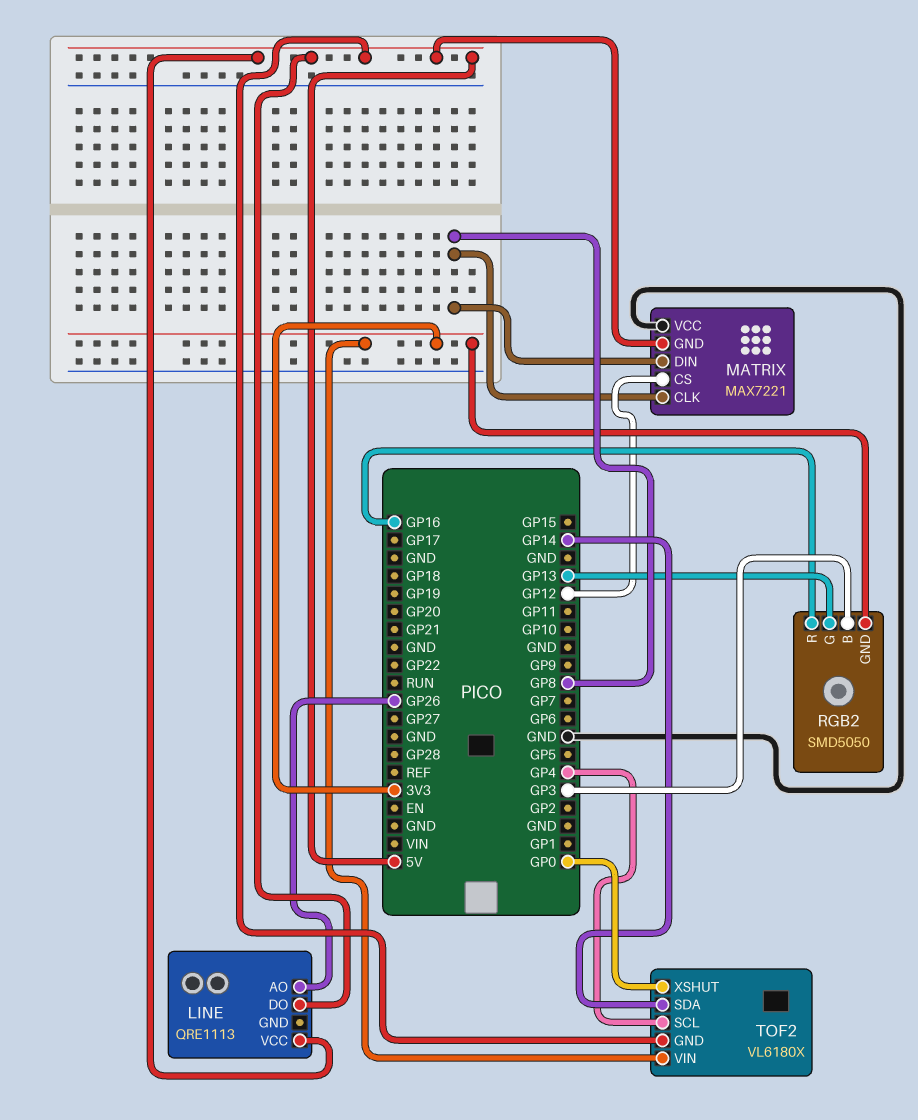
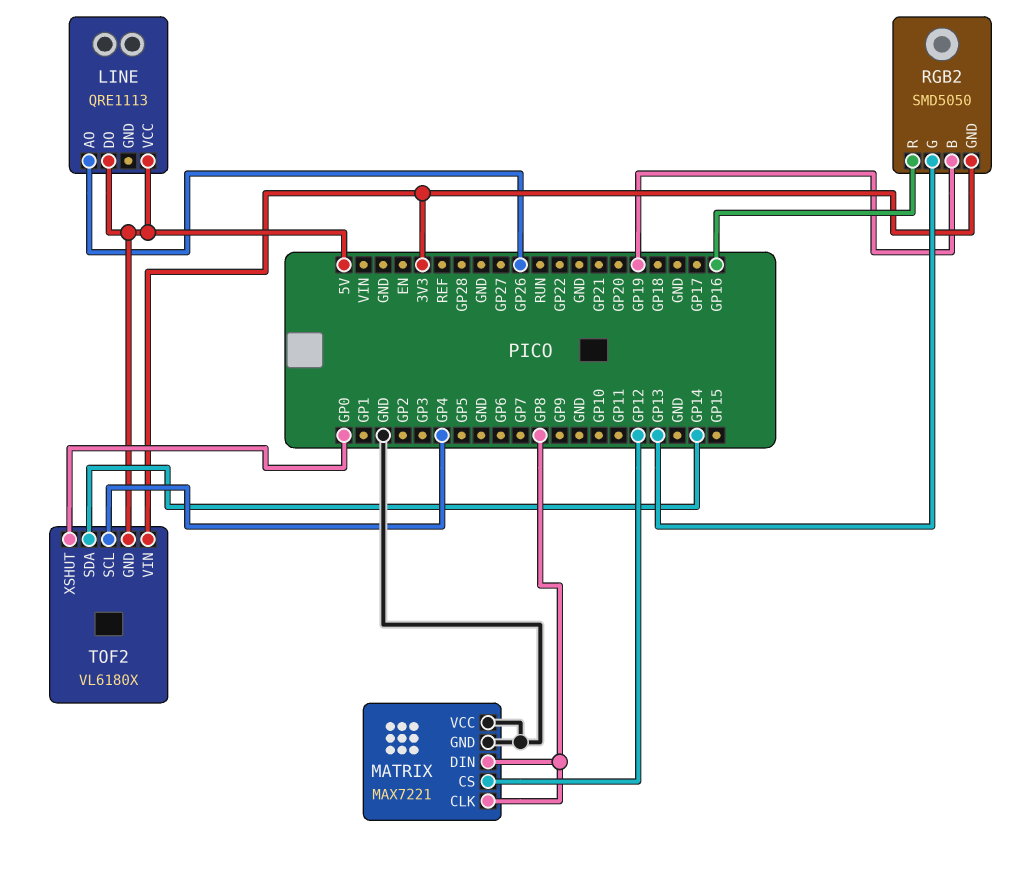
MATRIX pin GND: 5V -> GND
RGB2 pin B: GP3 -> GP19

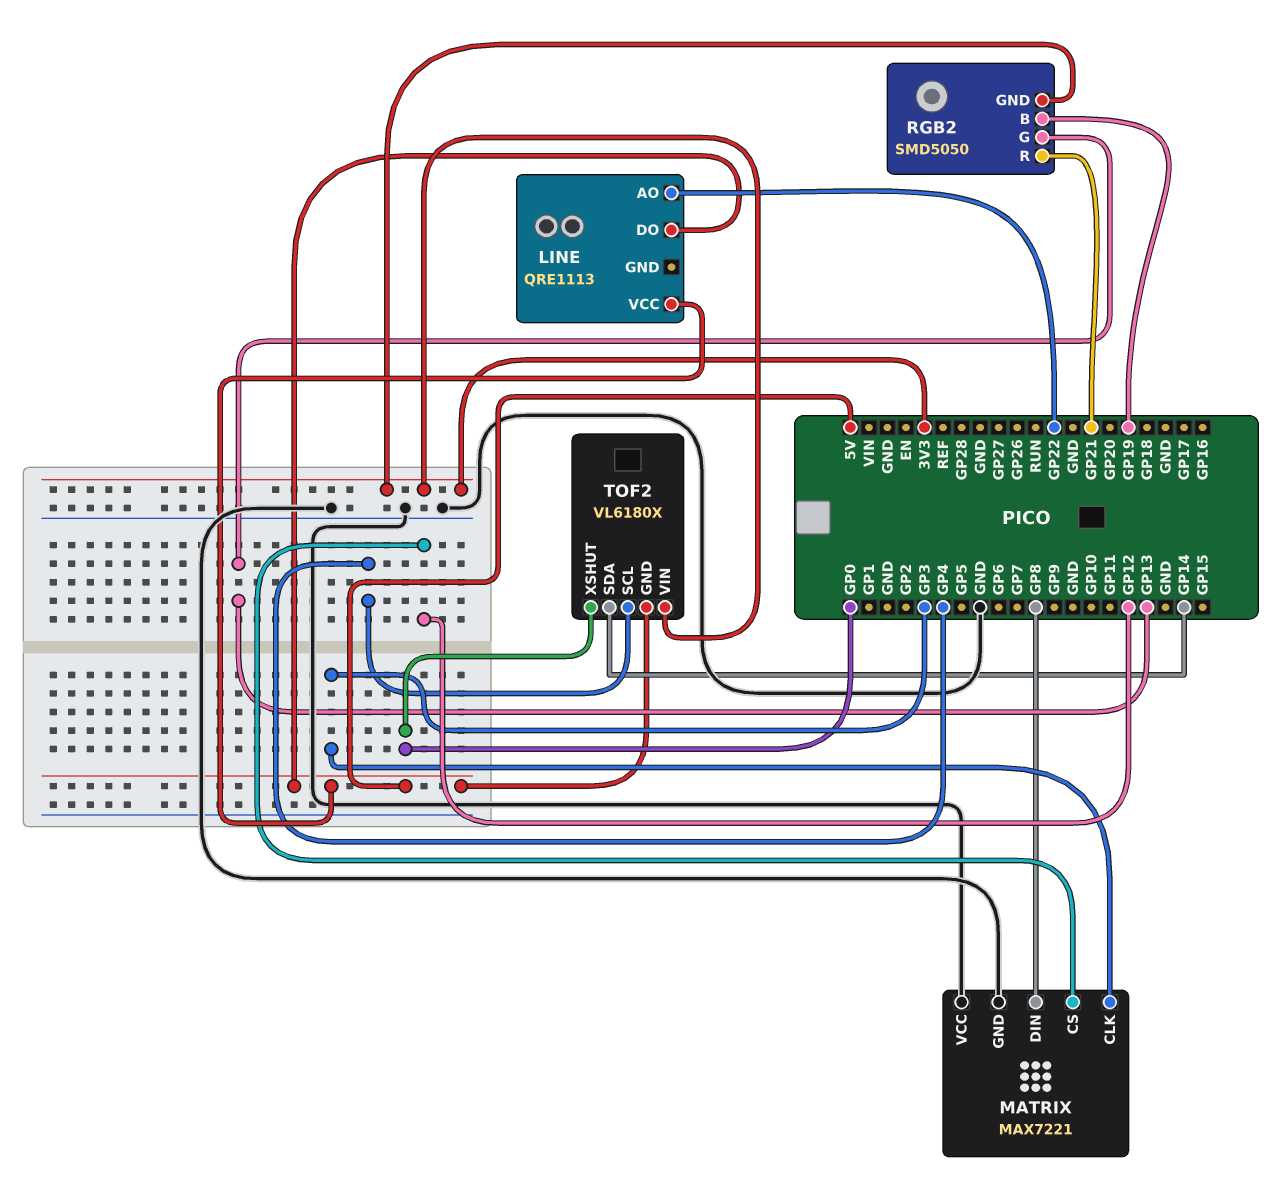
LINE pin AO: GP26 -> GP22
MATRIX pin CLK: GP8 -> GP3
RGB2 pin R: GP16 -> GP21

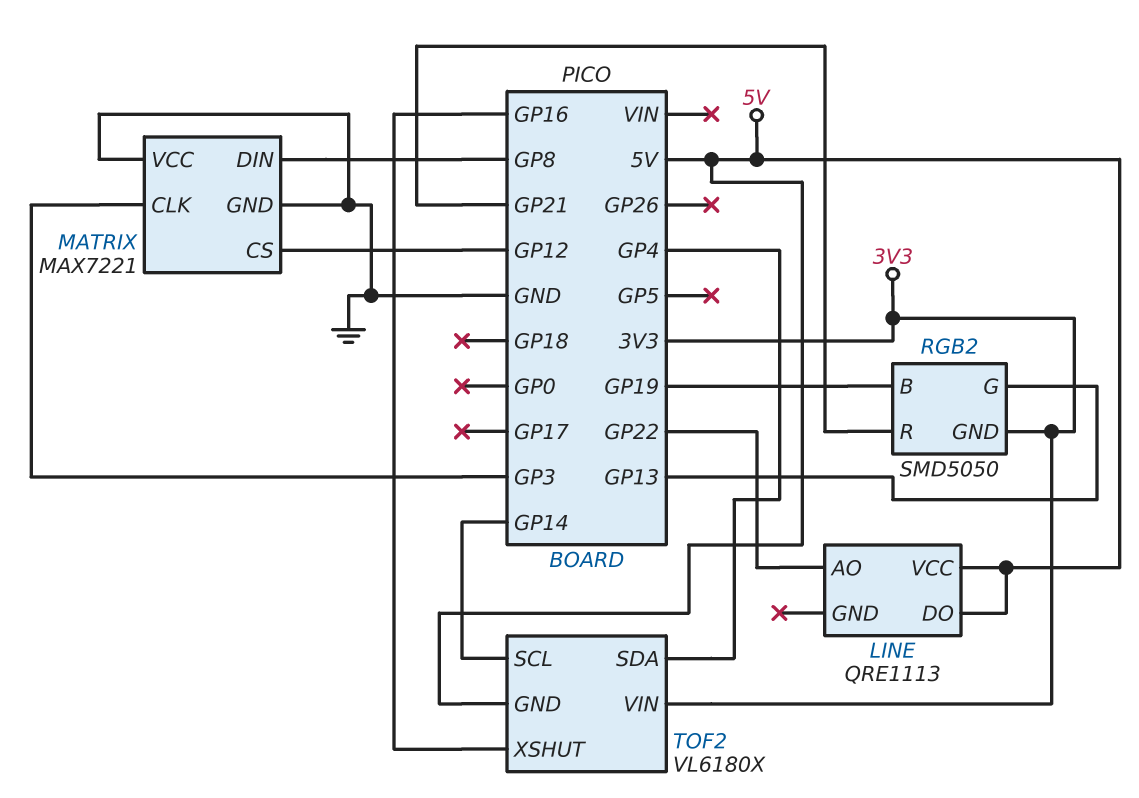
TOF2 pin SCL: GP4 -> GP14
TOF2 pin SDA: GP14 -> GP4
TOF2 pin XSHUT: GP0 -> GP16

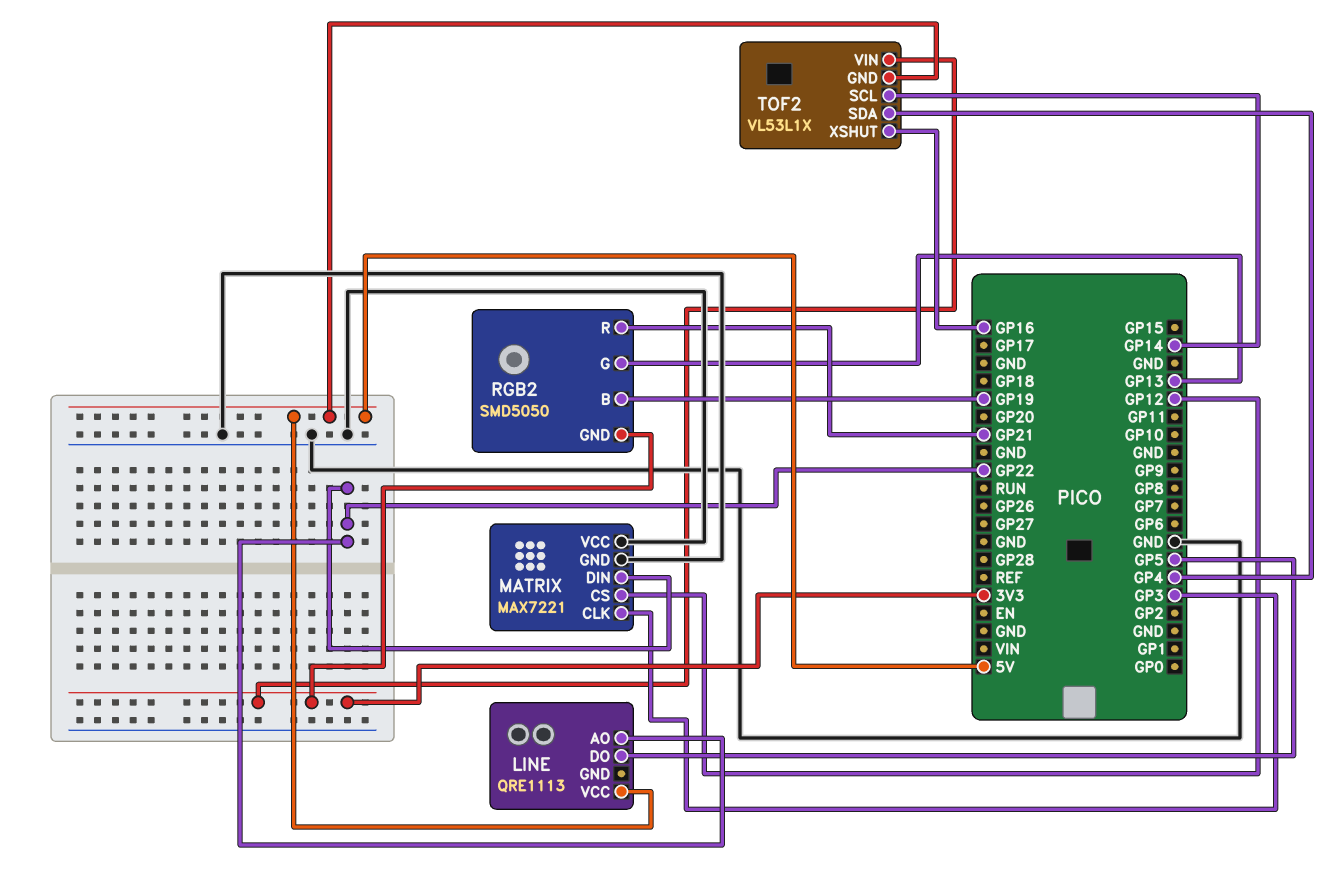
LINE pin DO: 5V -> GP5
MATRIX pin DIN: GP8 -> GP22
TOF2: VL6180X -> VL53L1X

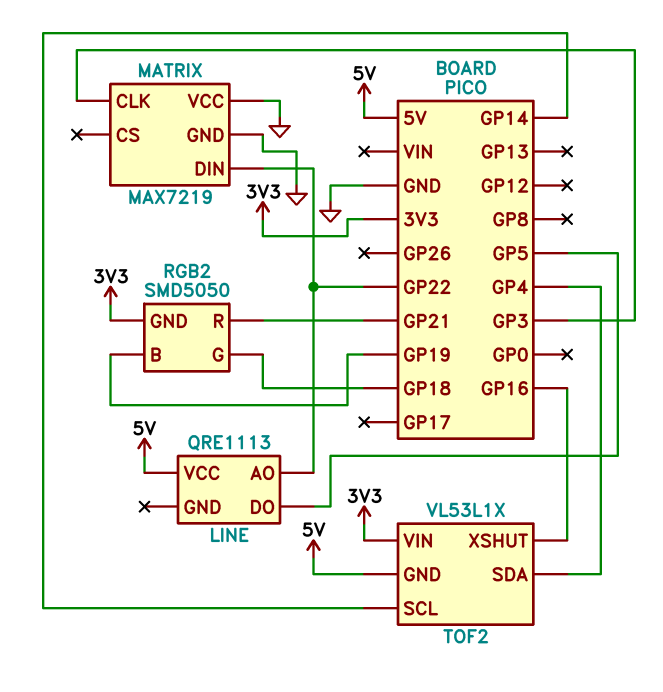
MATRIX: MAX7221 -> MAX7219
MATRIX pin CS: GP12 -> none
RGB2 pin G: GP13 -> GP18

